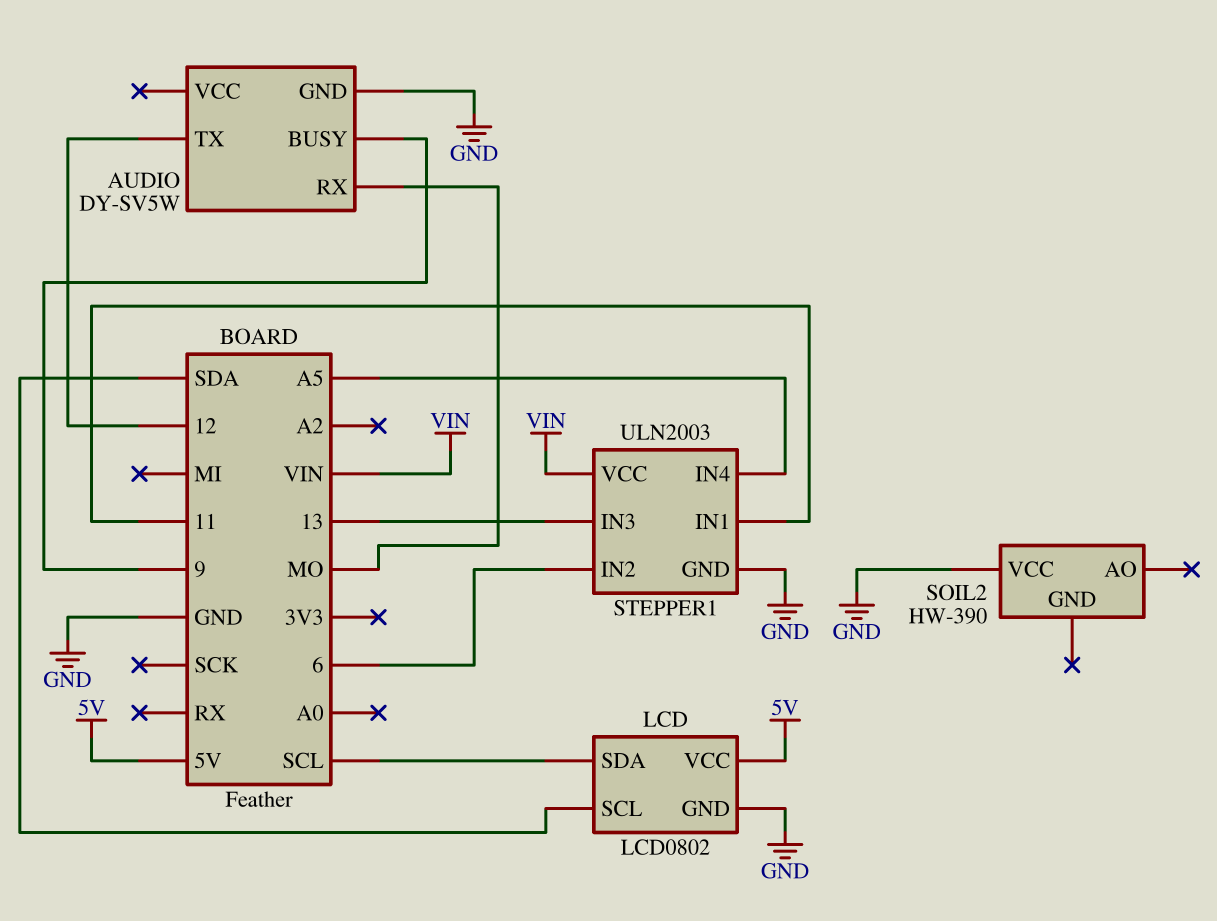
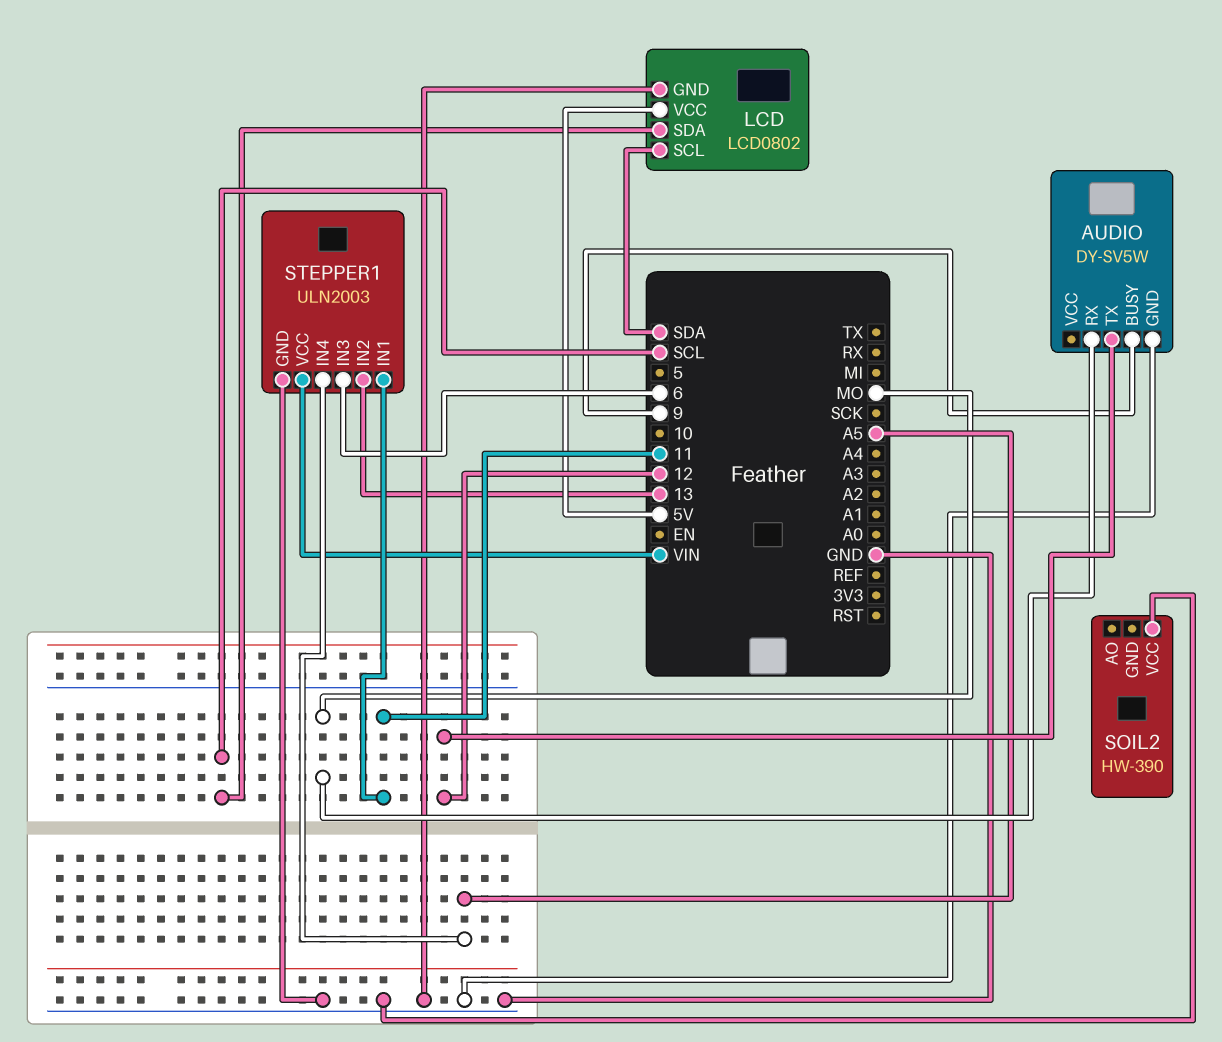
STEPPER1 pin IN2: 6 -> 13
STEPPER1 pin IN3: 13 -> 6

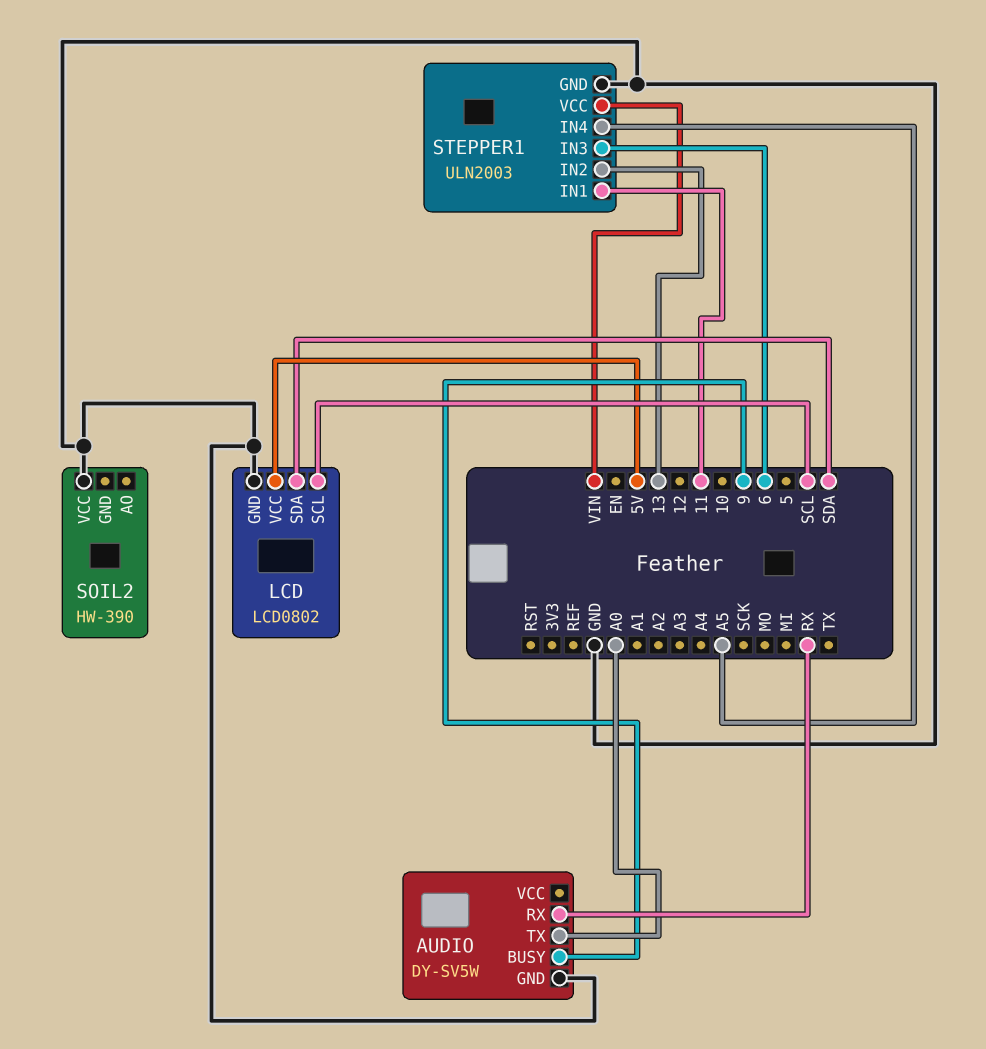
AUDIO pin RX: MO -> RX
AUDIO pin TX: 12 -> A0
LCD pin SCL: SDA -> SCL
LCD pin SDA: SCL -> SDA

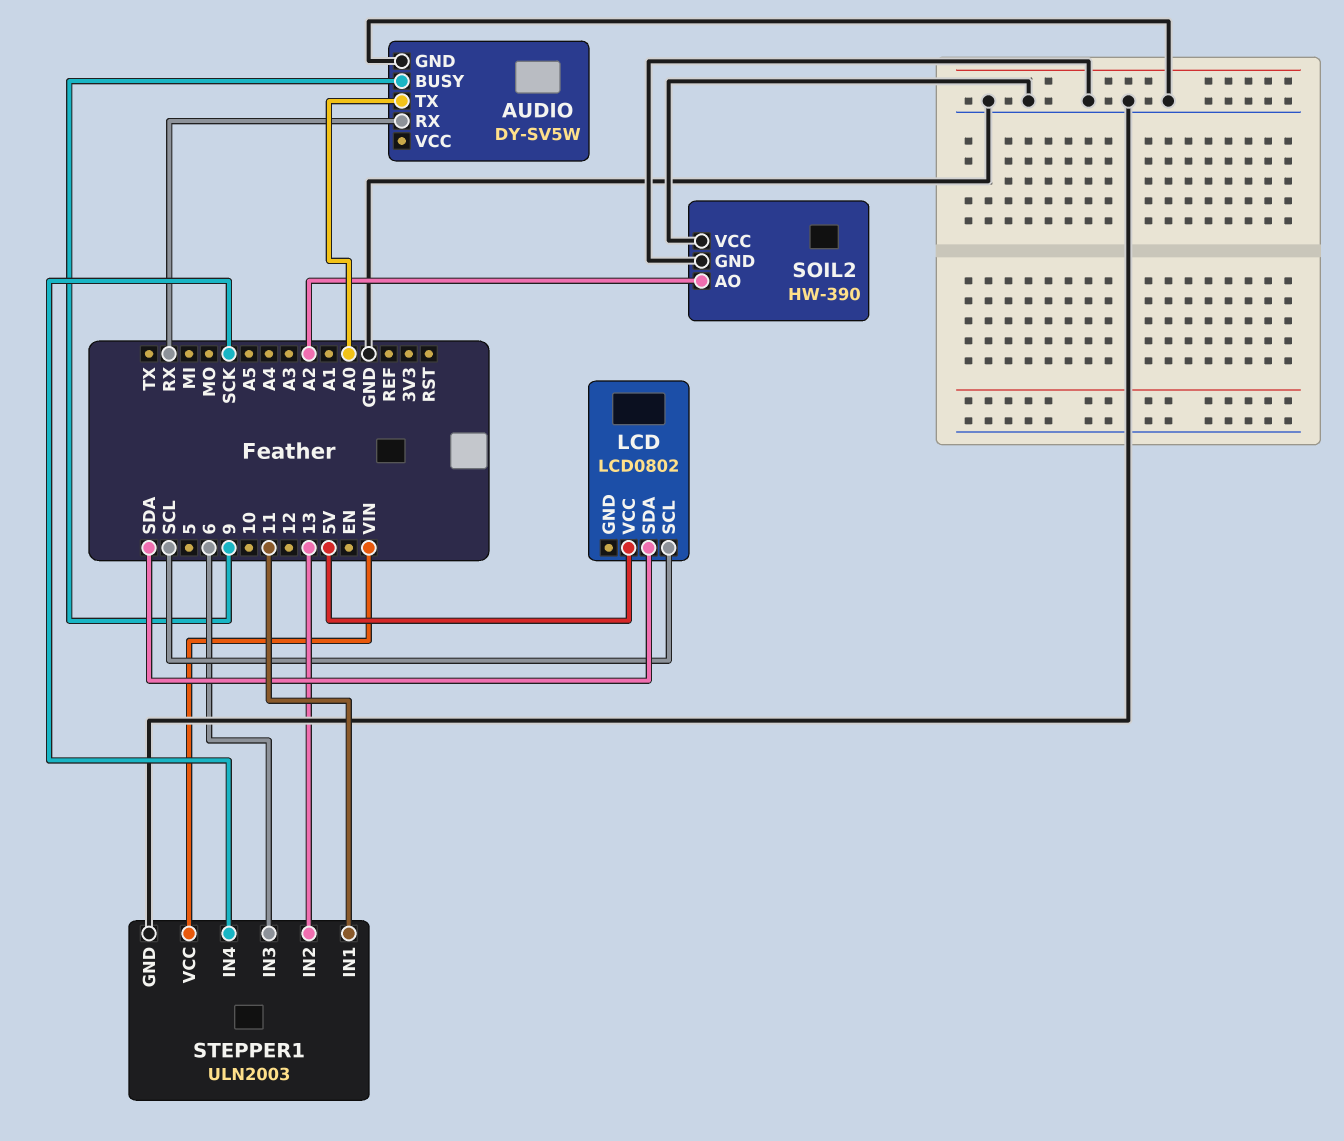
LCD pin GND: GND -> none
SOIL2 pin AO: none -> A2
SOIL2 pin GND: none -> GND
STEPPER1 pin IN4: A5 -> SCK

